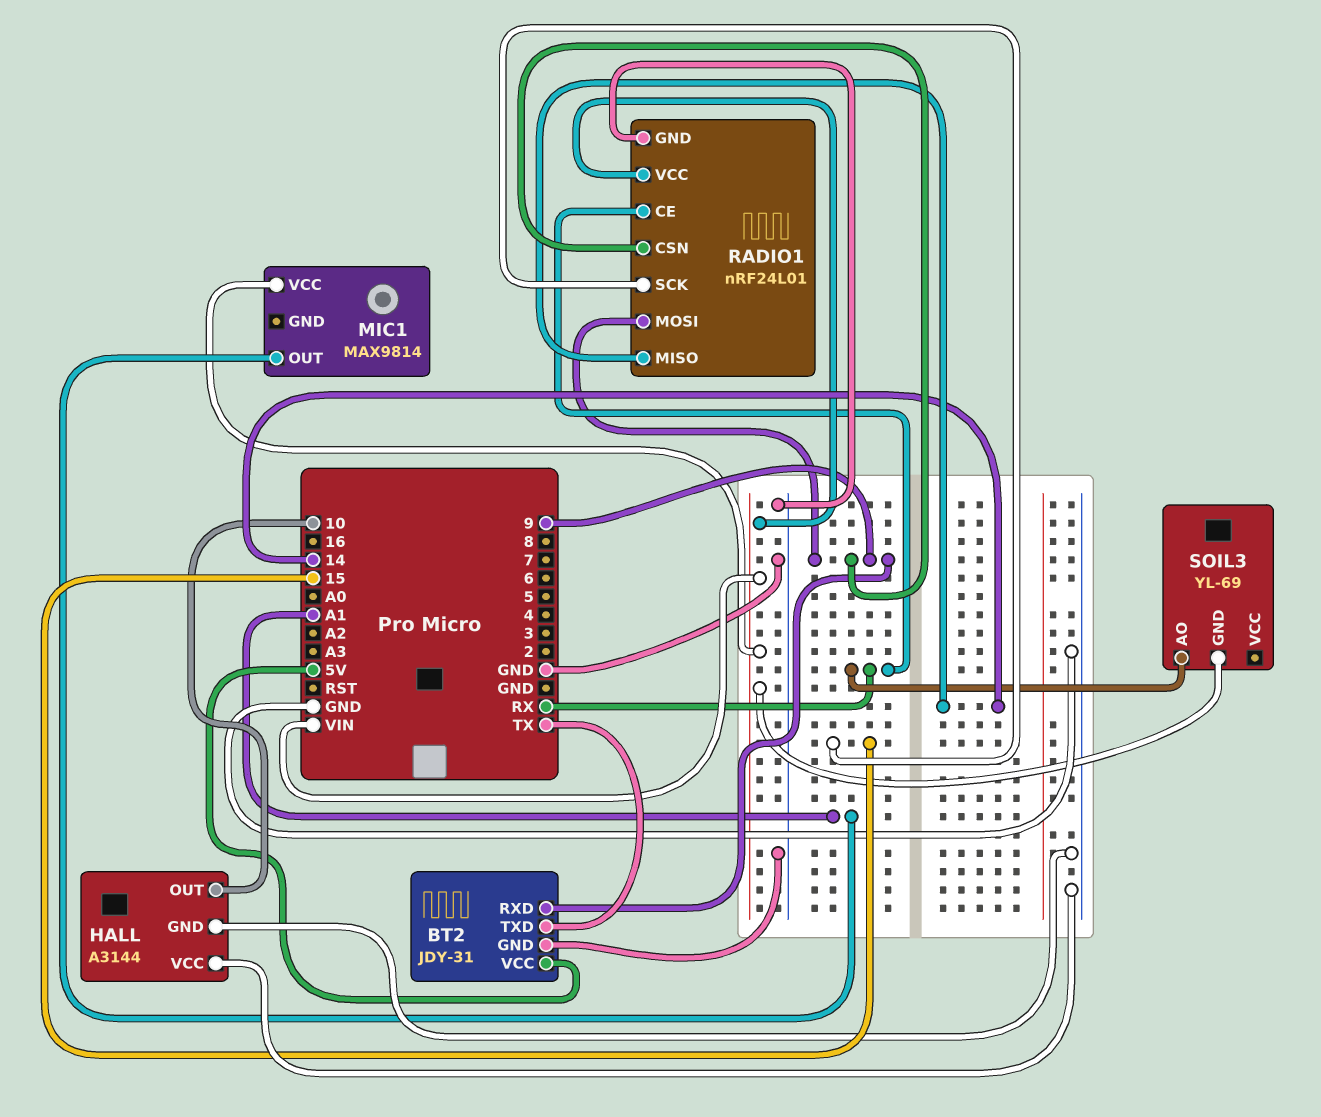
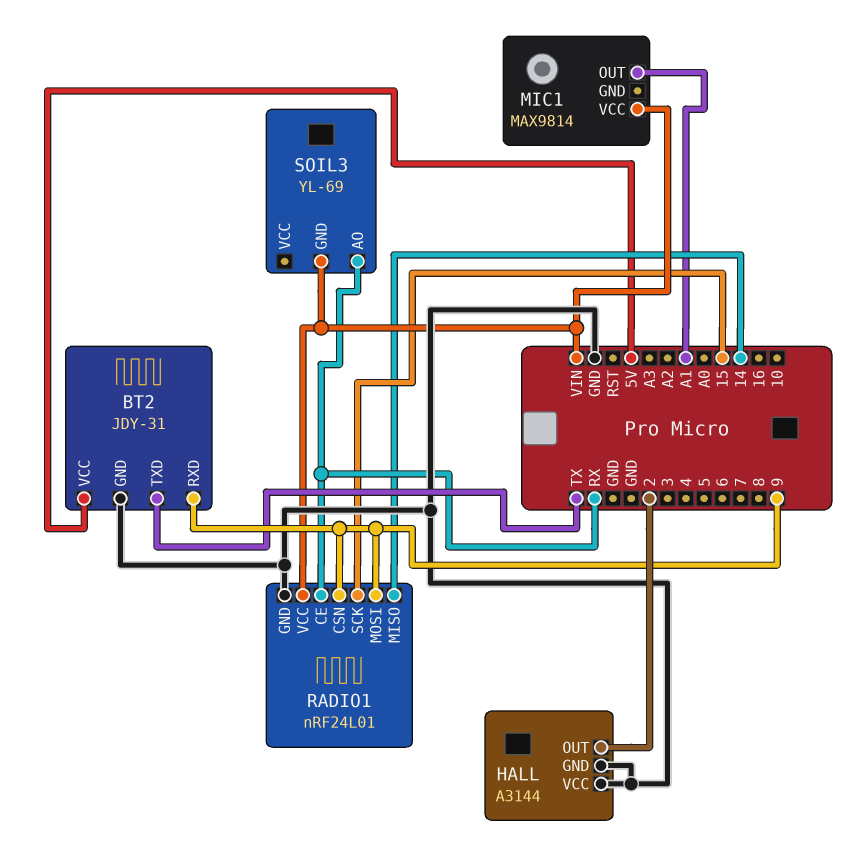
HALL pin OUT: 10 -> 2

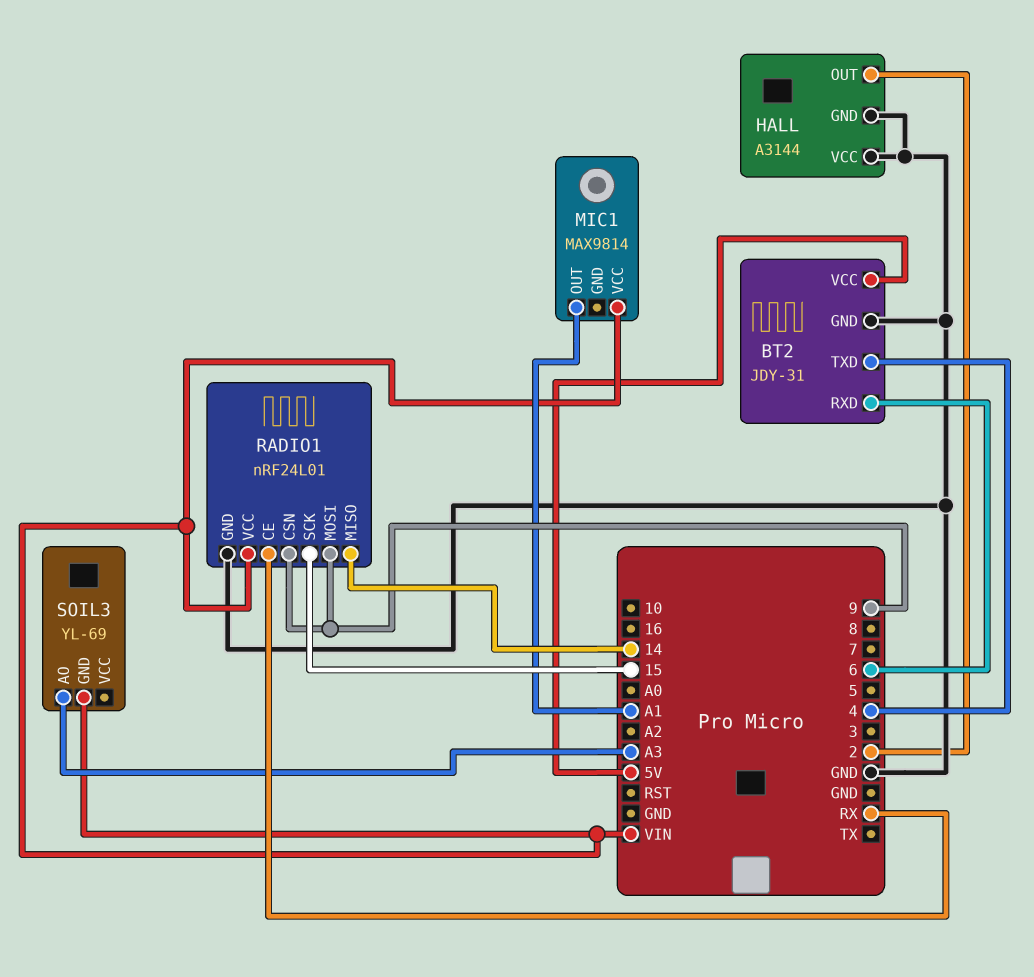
BT2 pin RXD: 9 -> 6
BT2 pin TXD: TX -> 4
SOIL3 pin AO: RX -> A3

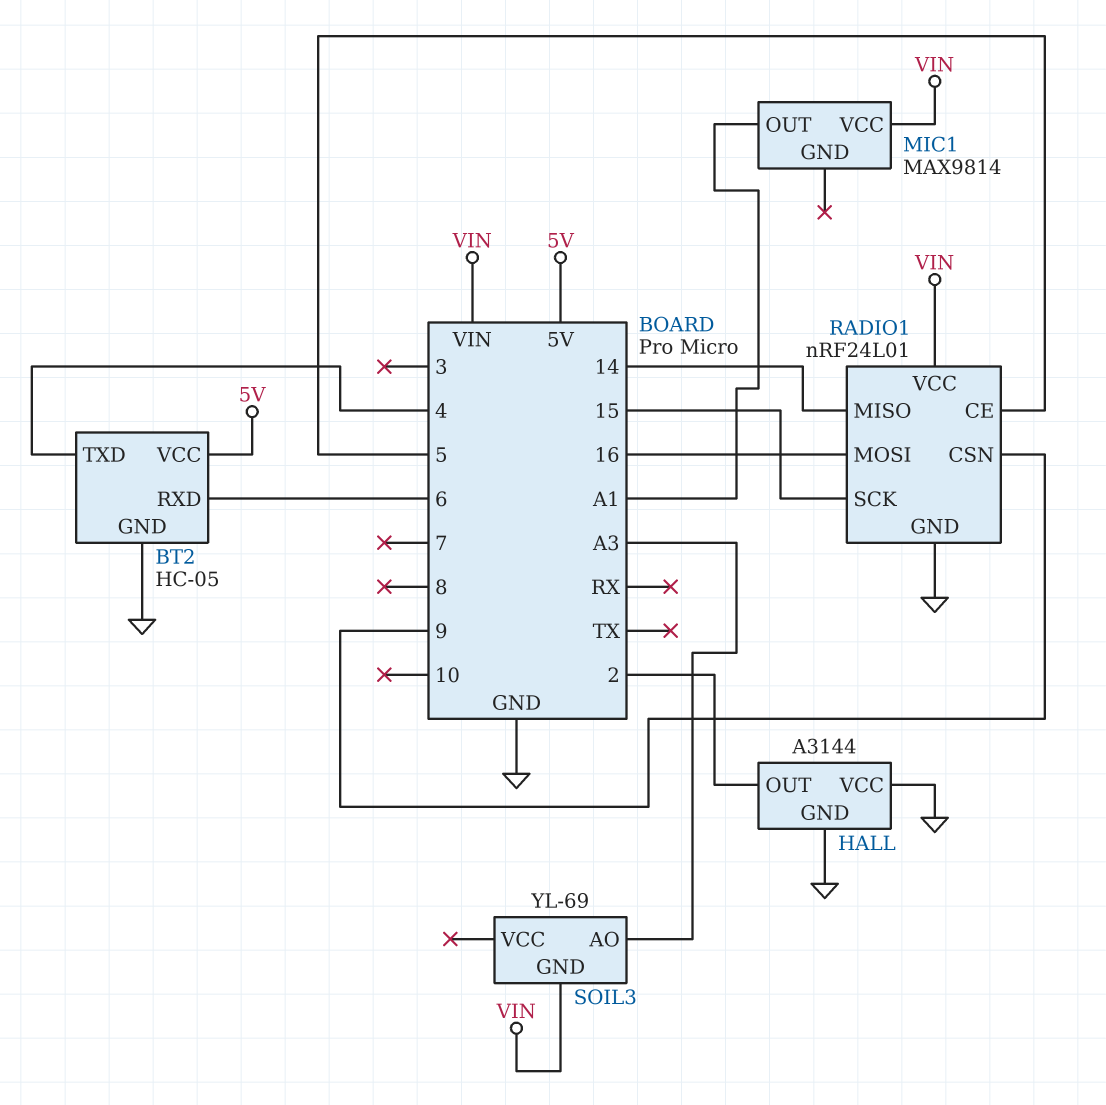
BT2: JDY-31 -> HC-05
RADIO1 pin CE: RX -> 5
RADIO1 pin MOSI: 9 -> 16

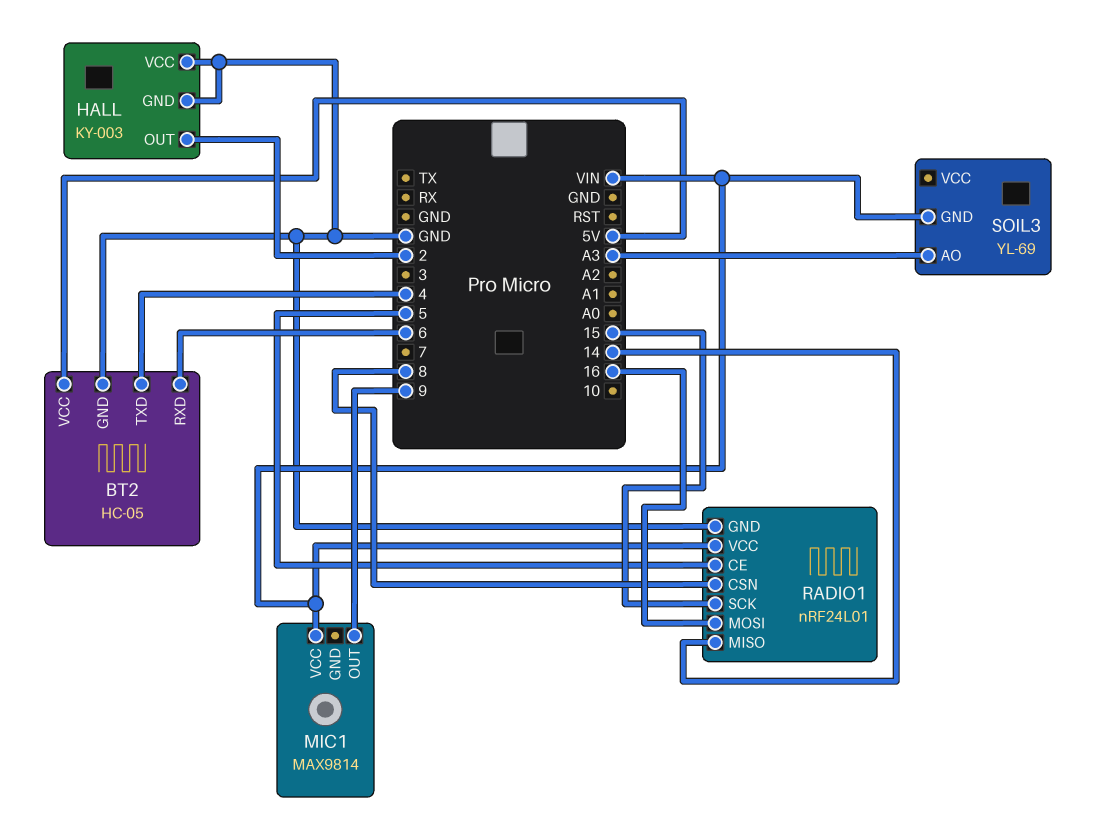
HALL: A3144 -> KY-003
MIC1 pin OUT: A1 -> 9
RADIO1 pin CSN: 9 -> 8

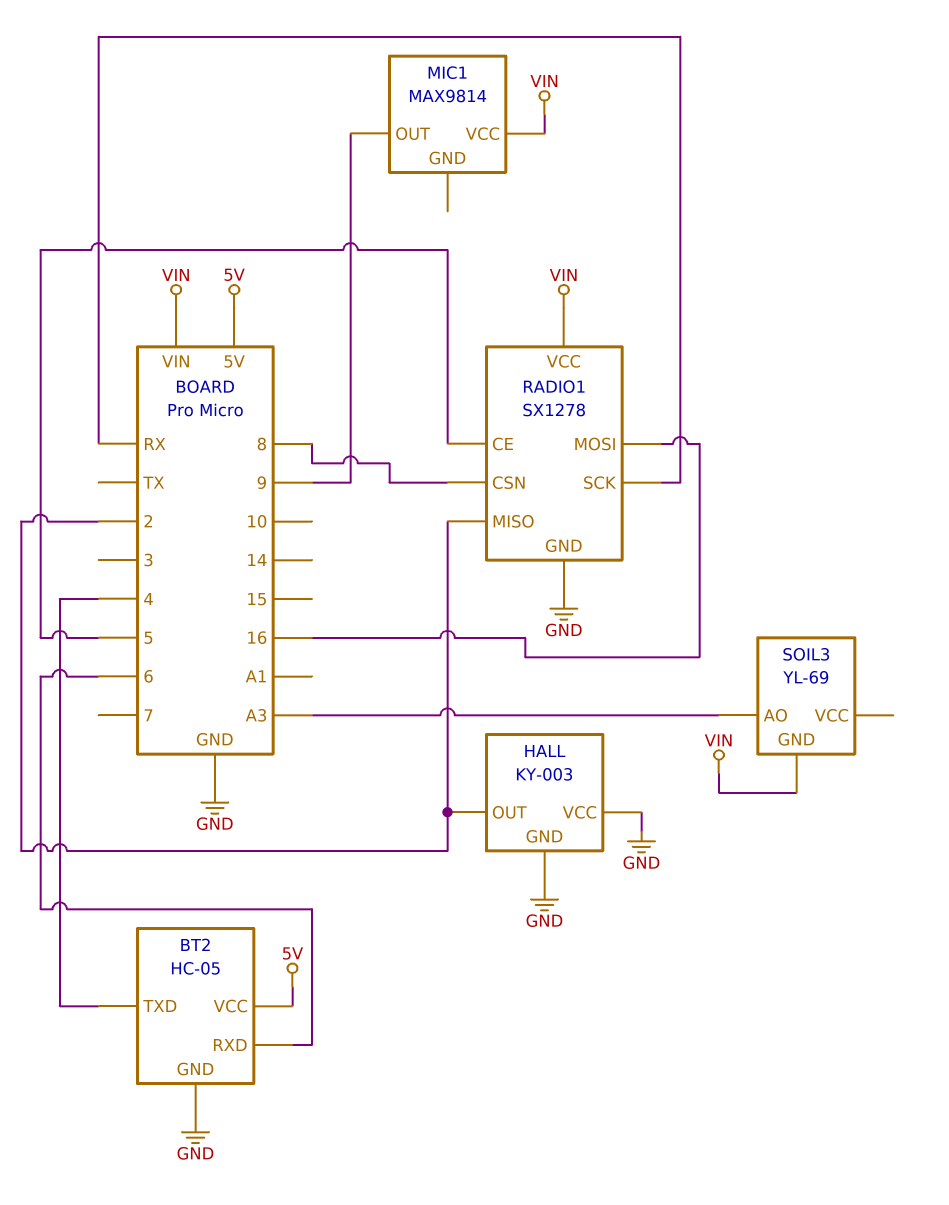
RADIO1: nRF24L01 -> SX1278
RADIO1 pin MISO: 14 -> 2
RADIO1 pin SCK: 15 -> RX

